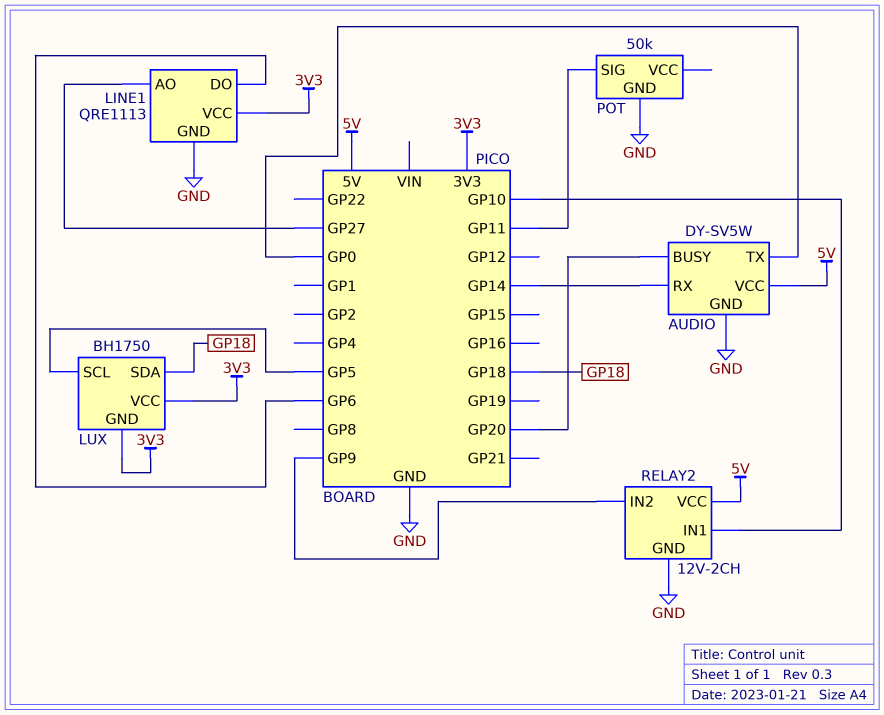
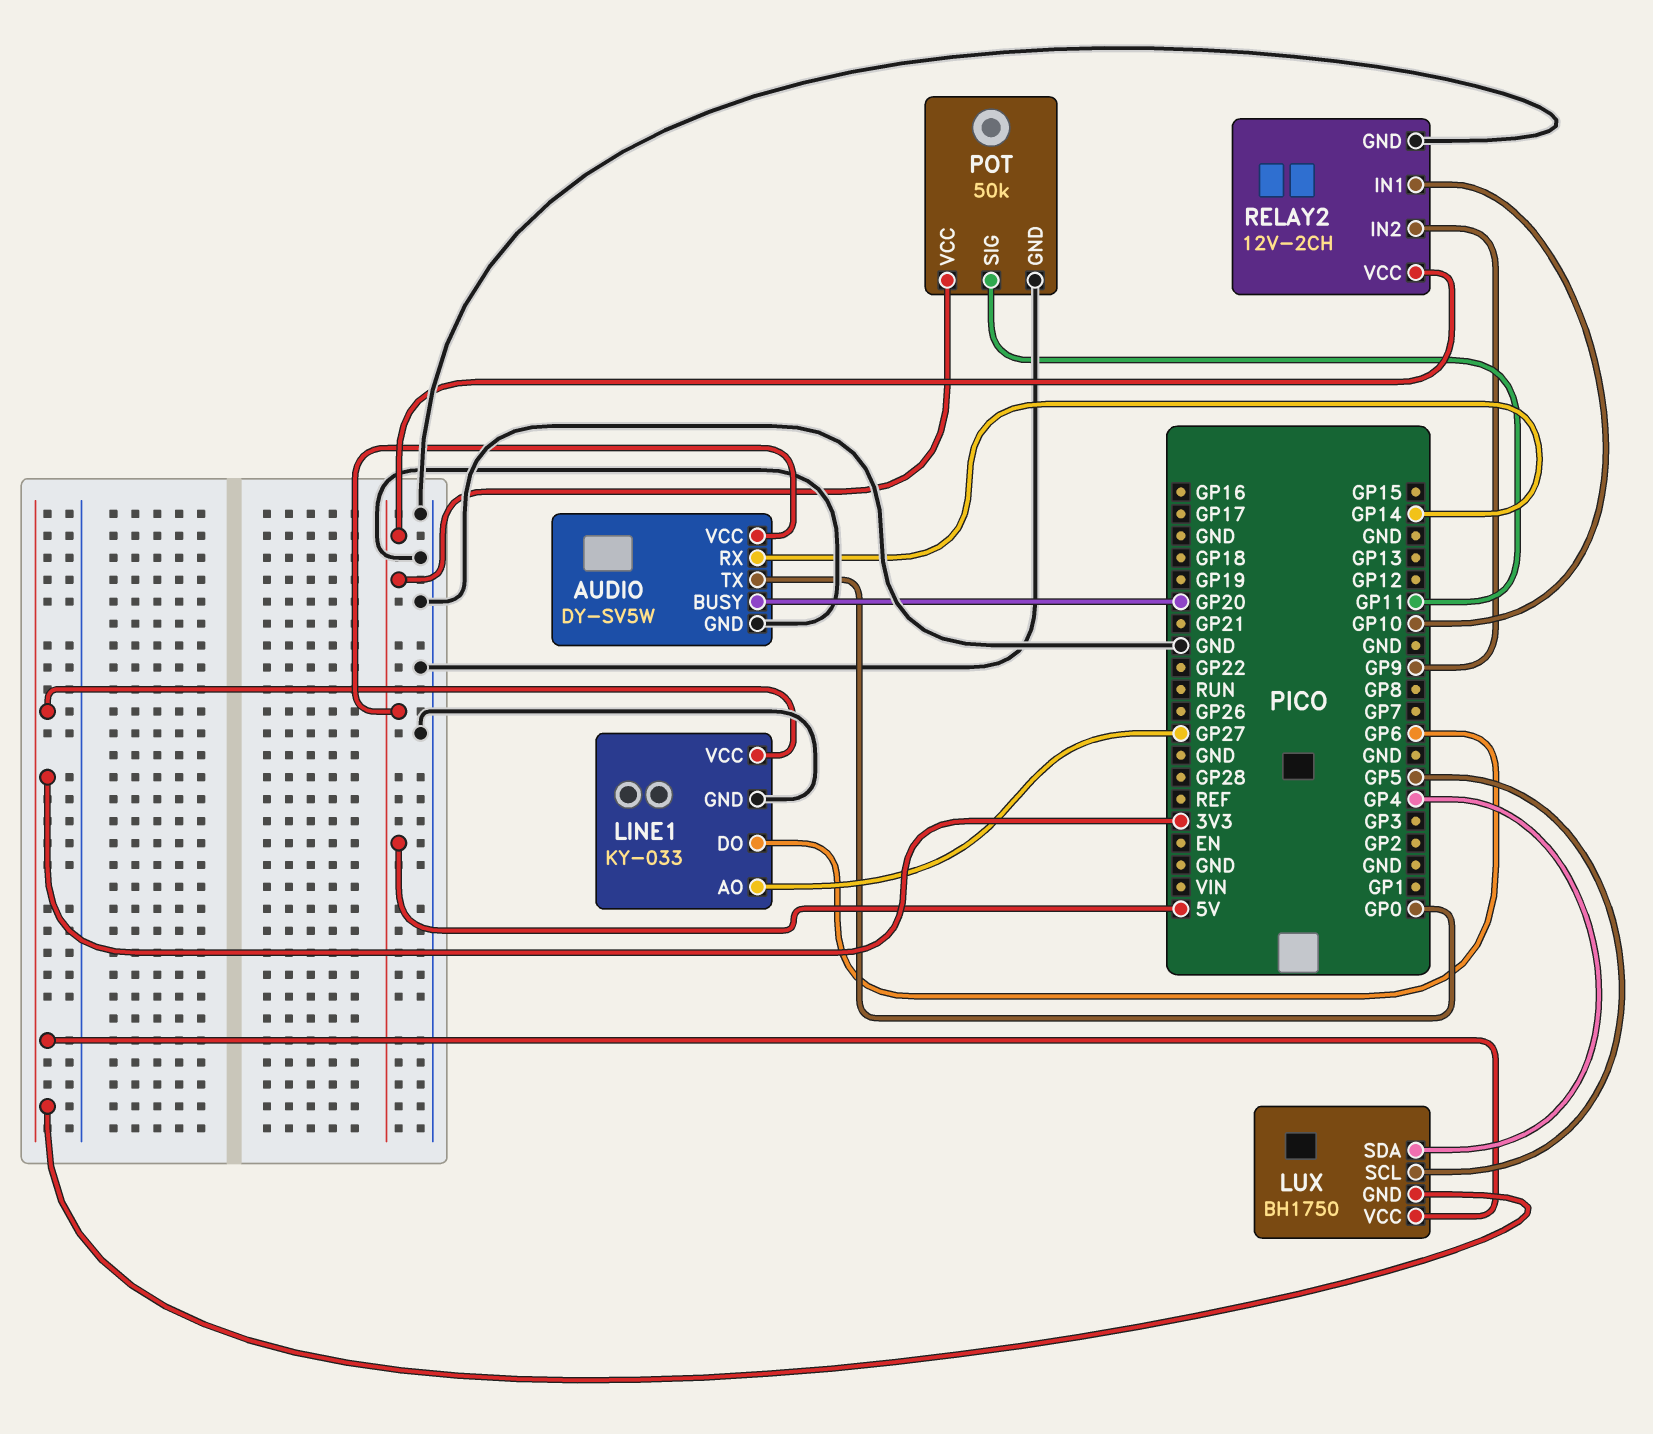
LINE1: QRE1113 -> KY-033
LUX pin SDA: GP18 -> GP4
POT pin VCC: none -> 5V

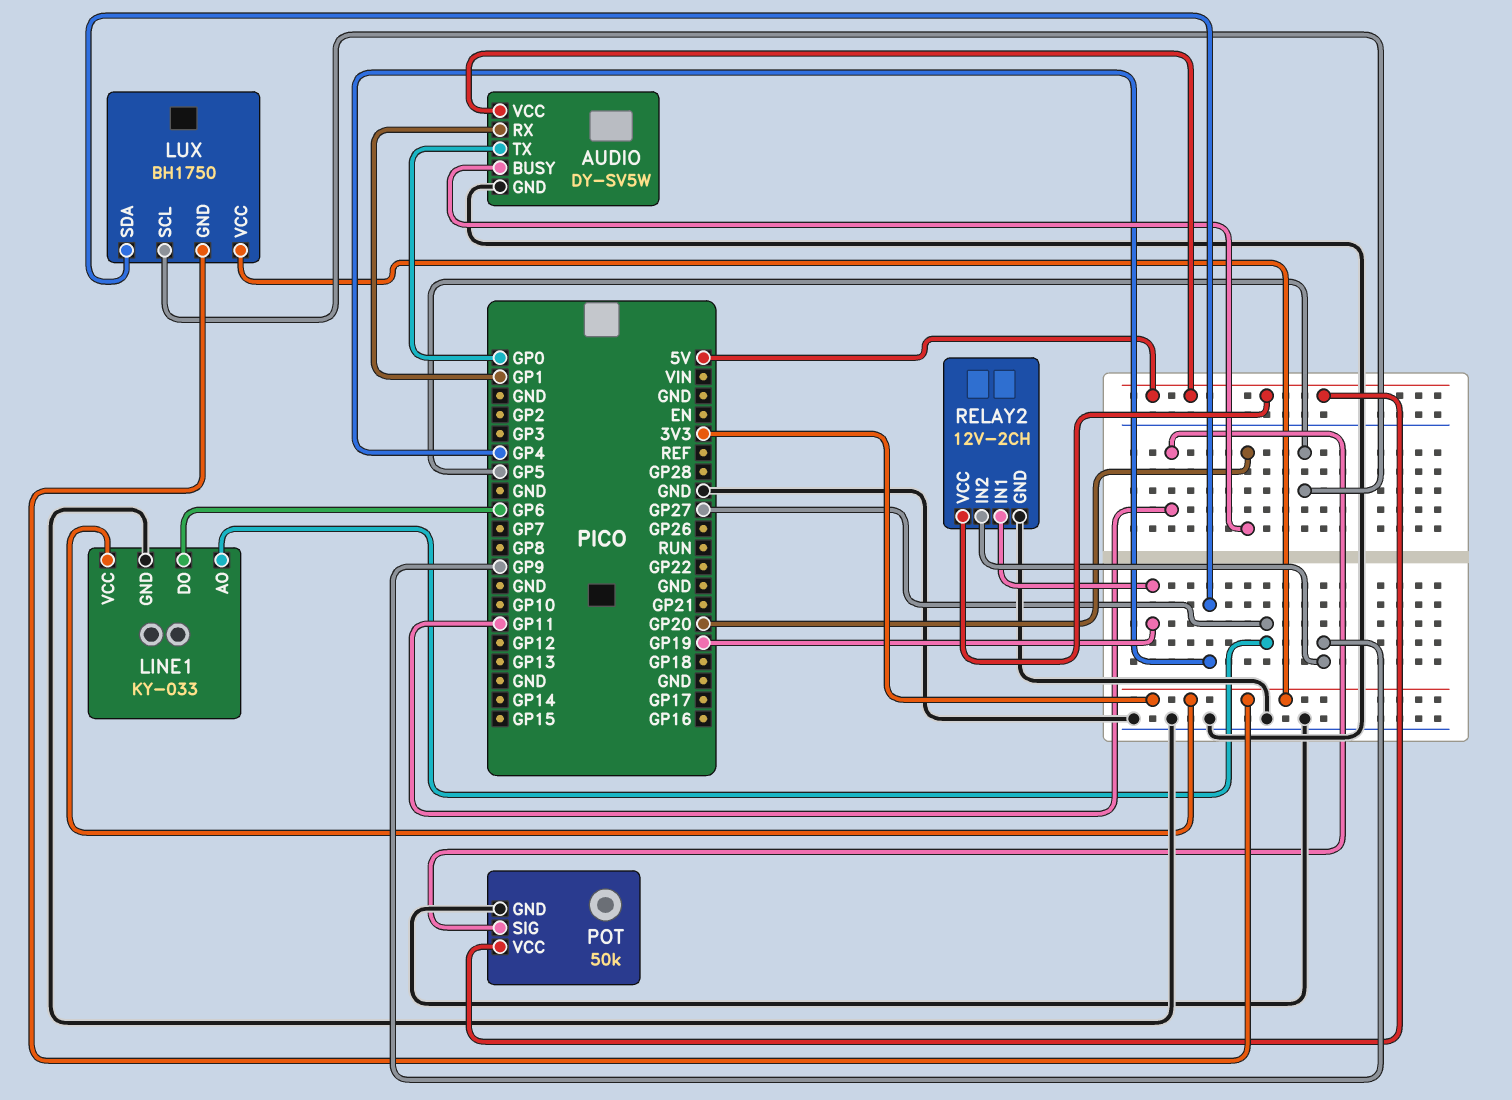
AUDIO pin RX: GP14 -> GP1
RELAY2 pin IN1: GP10 -> GP19

